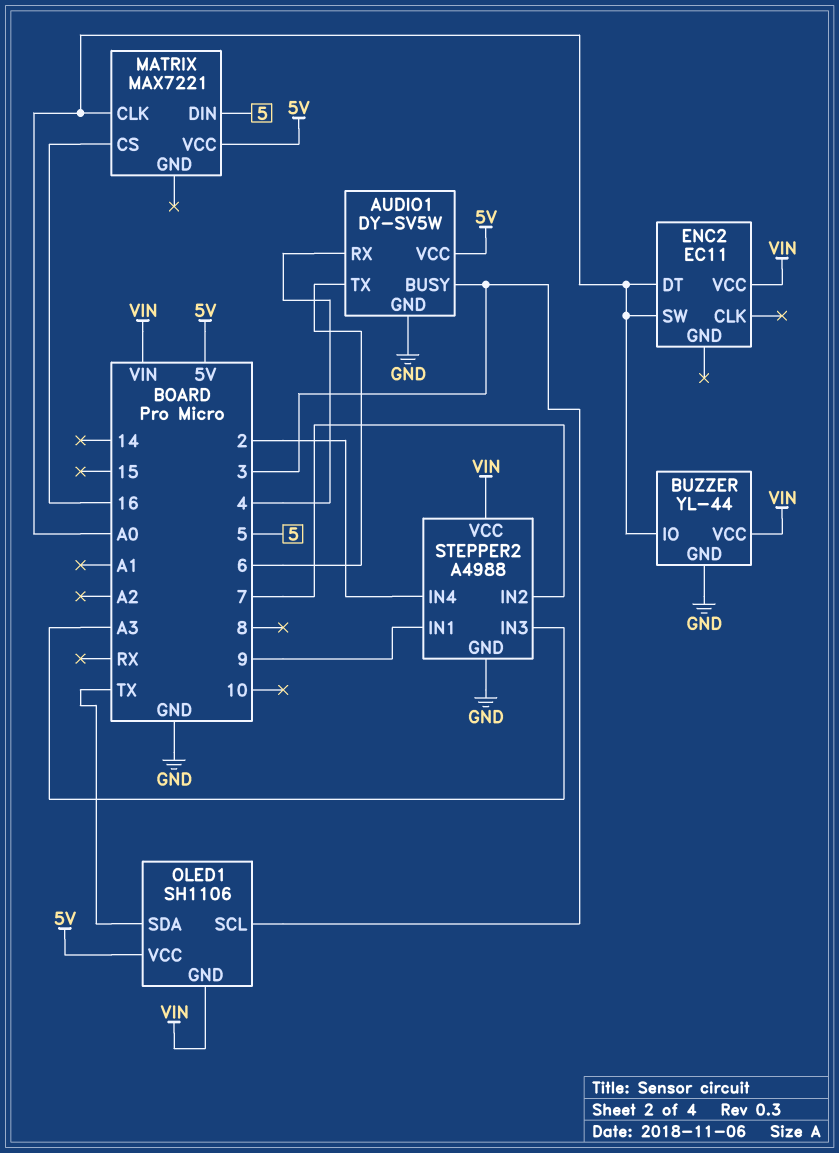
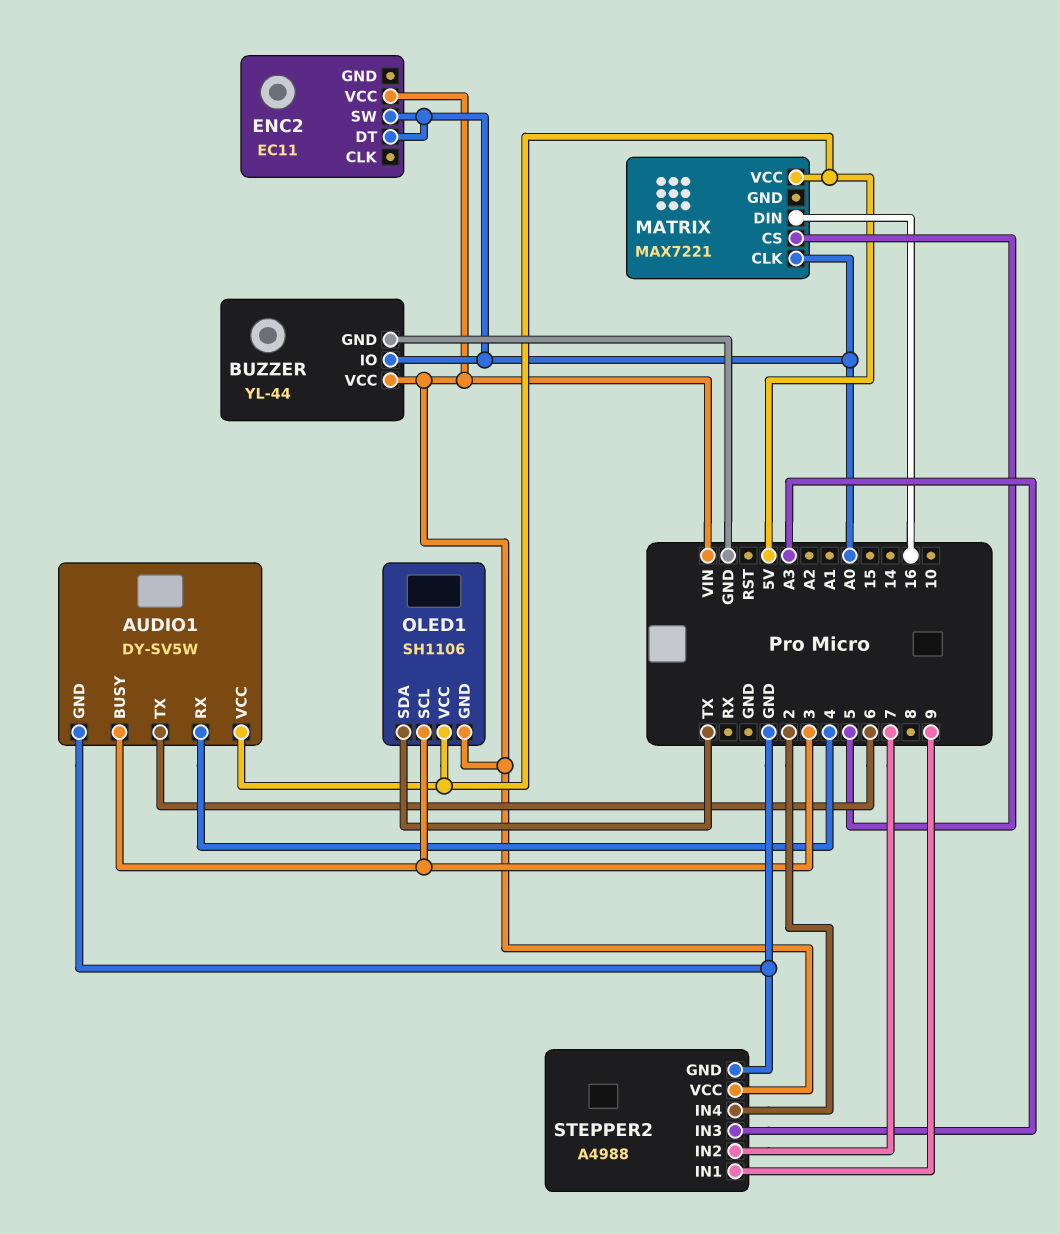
MATRIX pin CS: 16 -> 5
MATRIX pin DIN: 5 -> 16

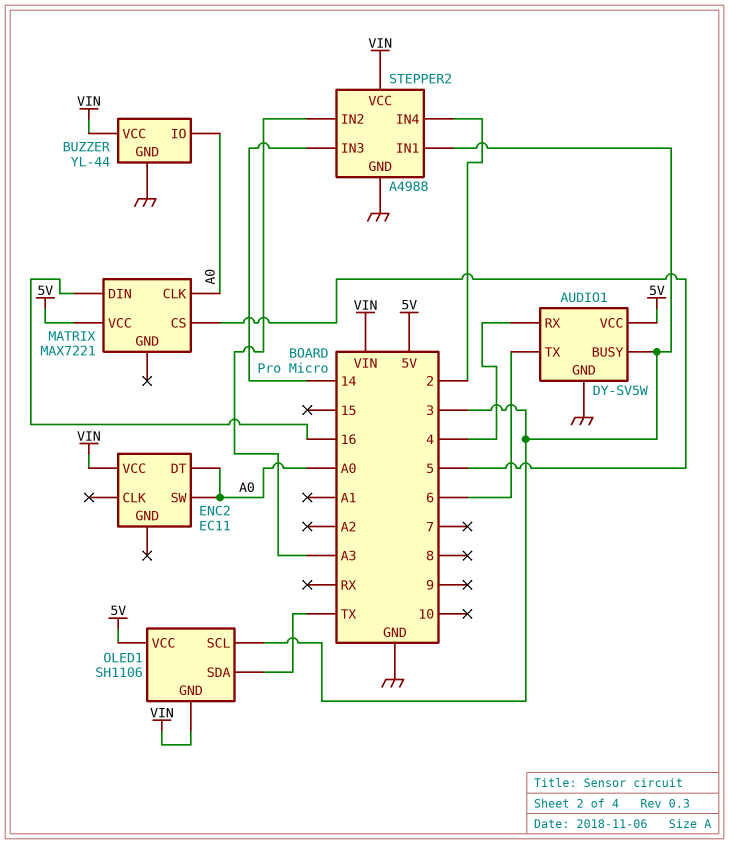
STEPPER2 pin IN1: 9 -> 3
STEPPER2 pin IN2: 7 -> A3
STEPPER2 pin IN3: A3 -> 14

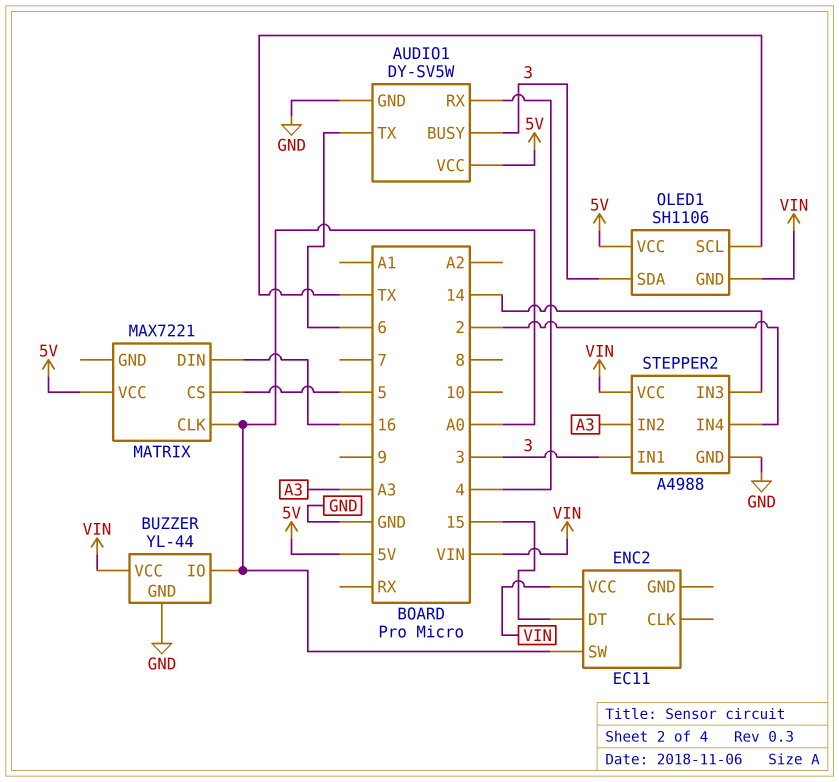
ENC2 pin DT: A0 -> 15
OLED1 pin SCL: 3 -> TX
OLED1 pin SDA: TX -> 3

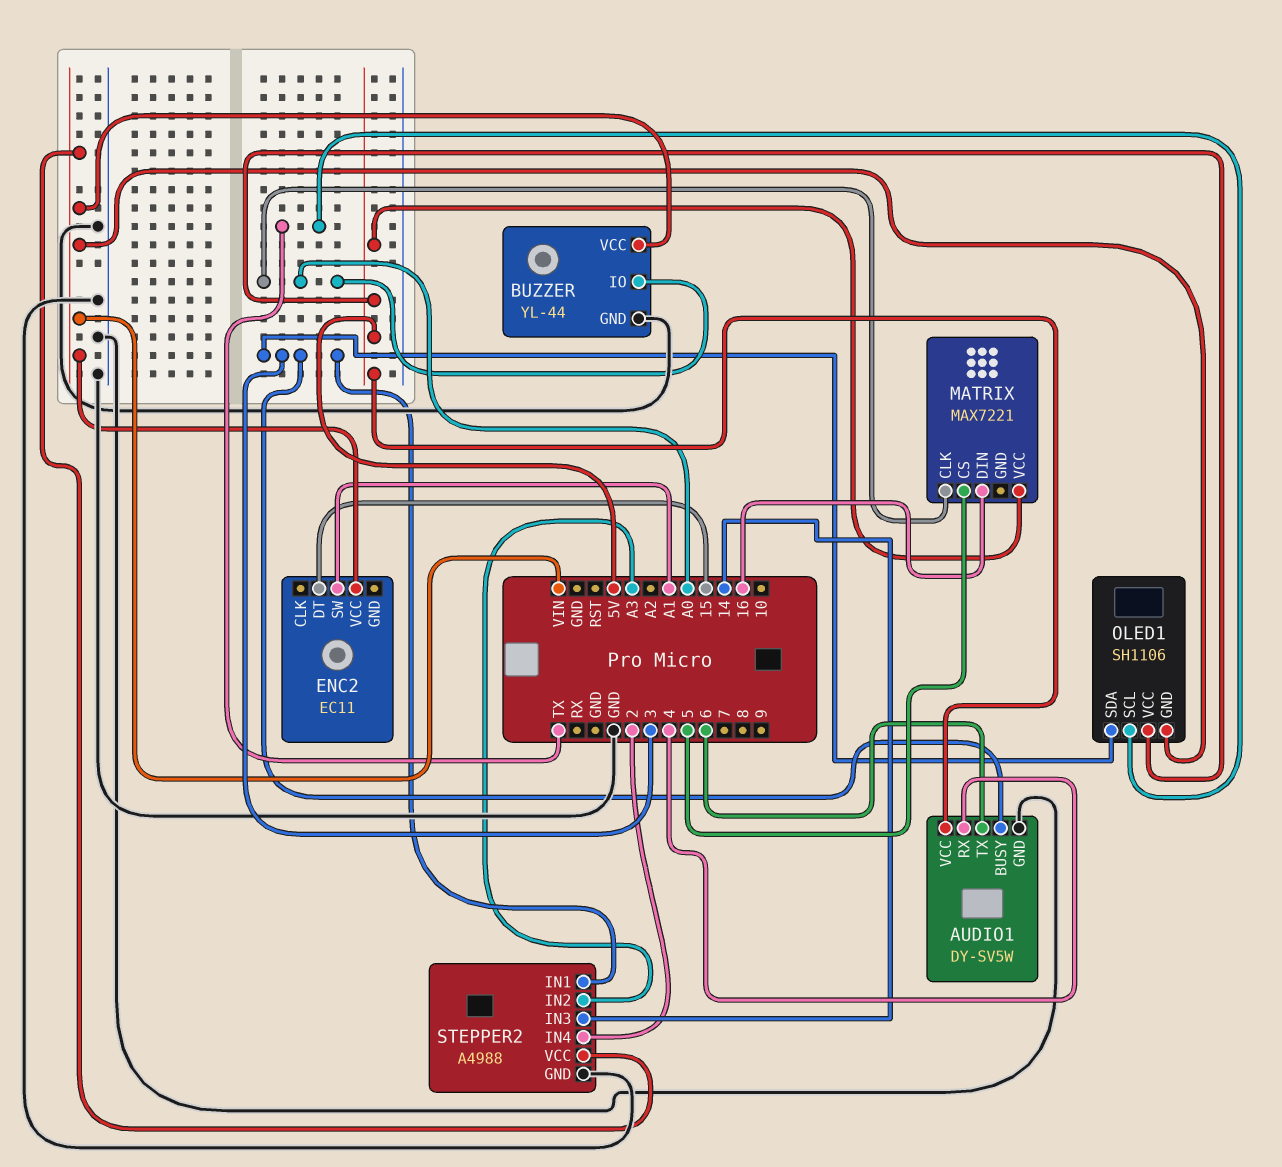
ENC2 pin SW: A0 -> A1

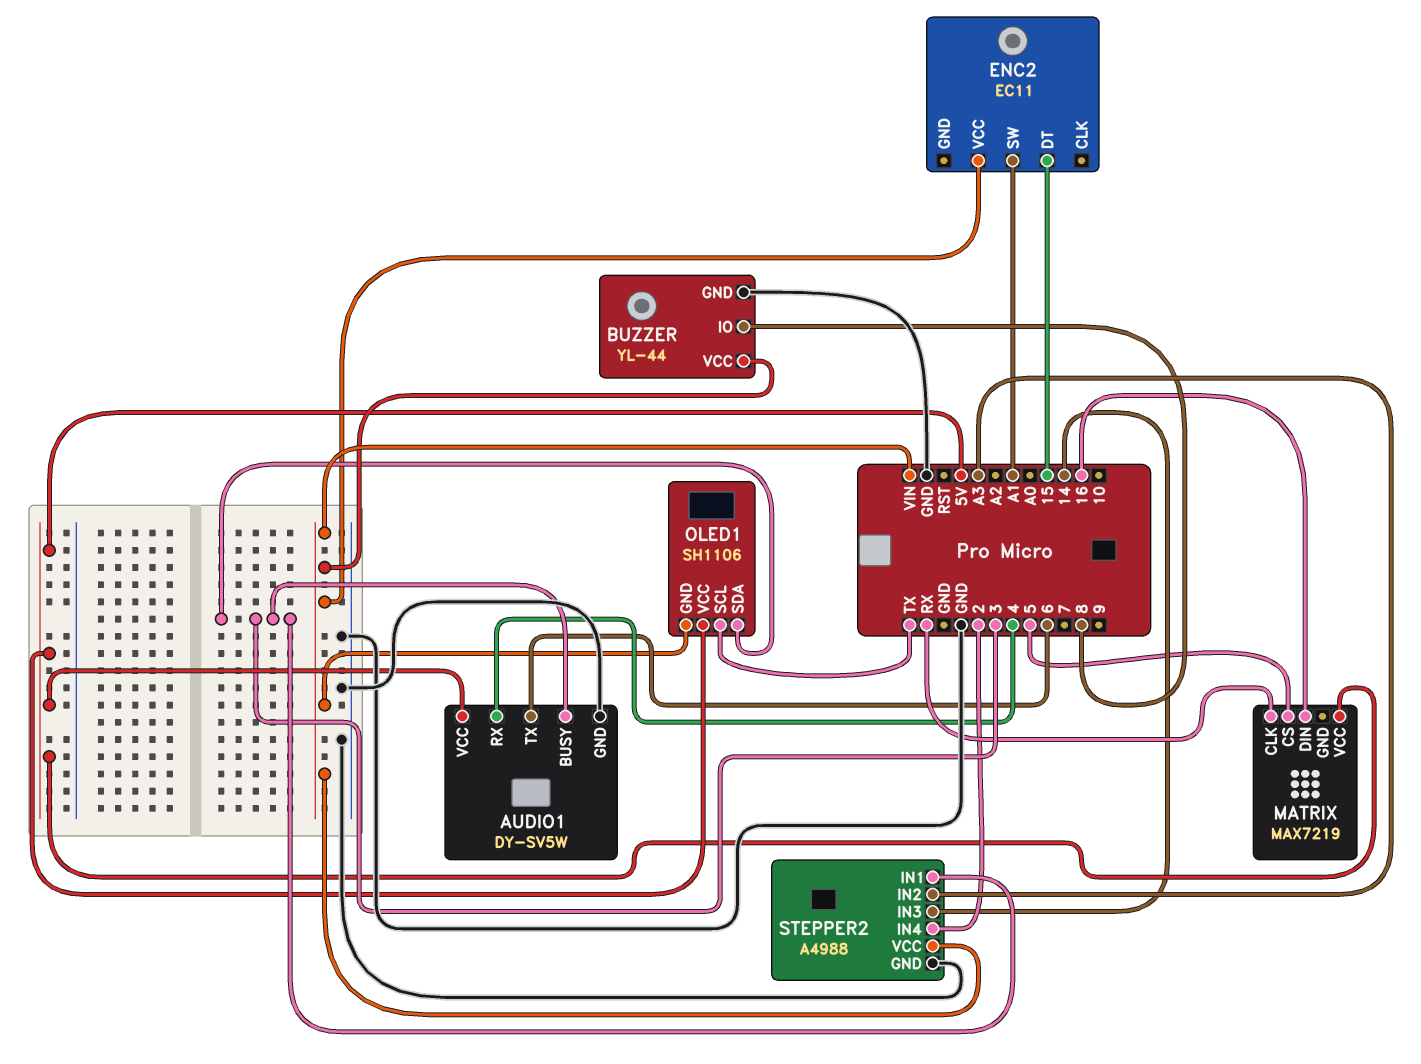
BUZZER pin IO: A0 -> 8
MATRIX: MAX7221 -> MAX7219
MATRIX pin CLK: A0 -> RX

